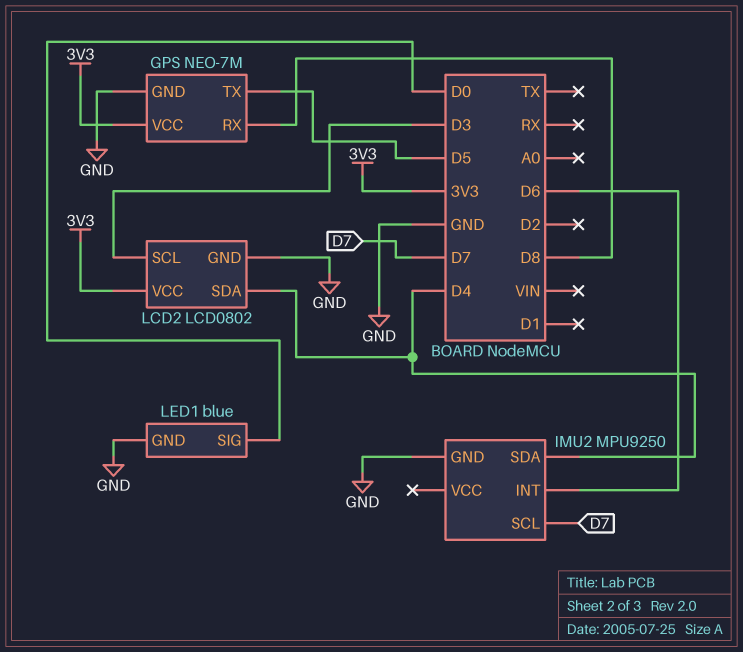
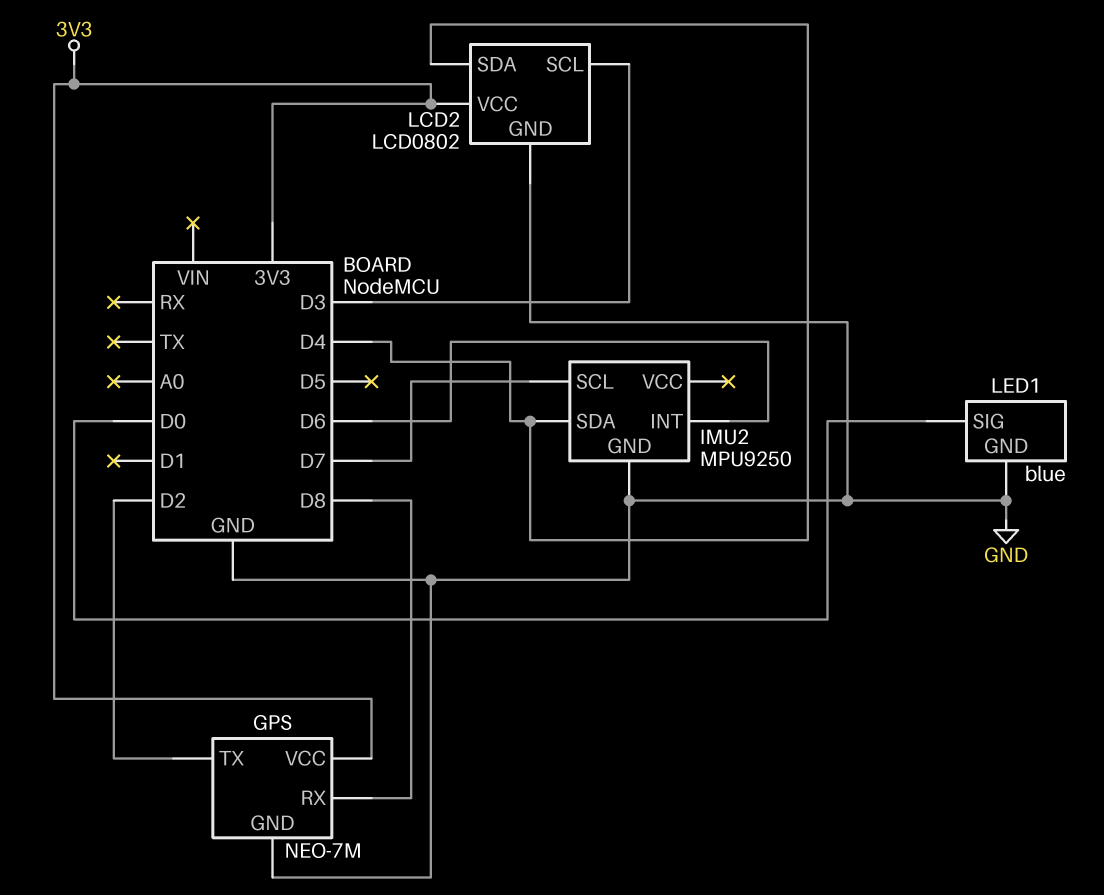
GPS pin TX: D5 -> D2

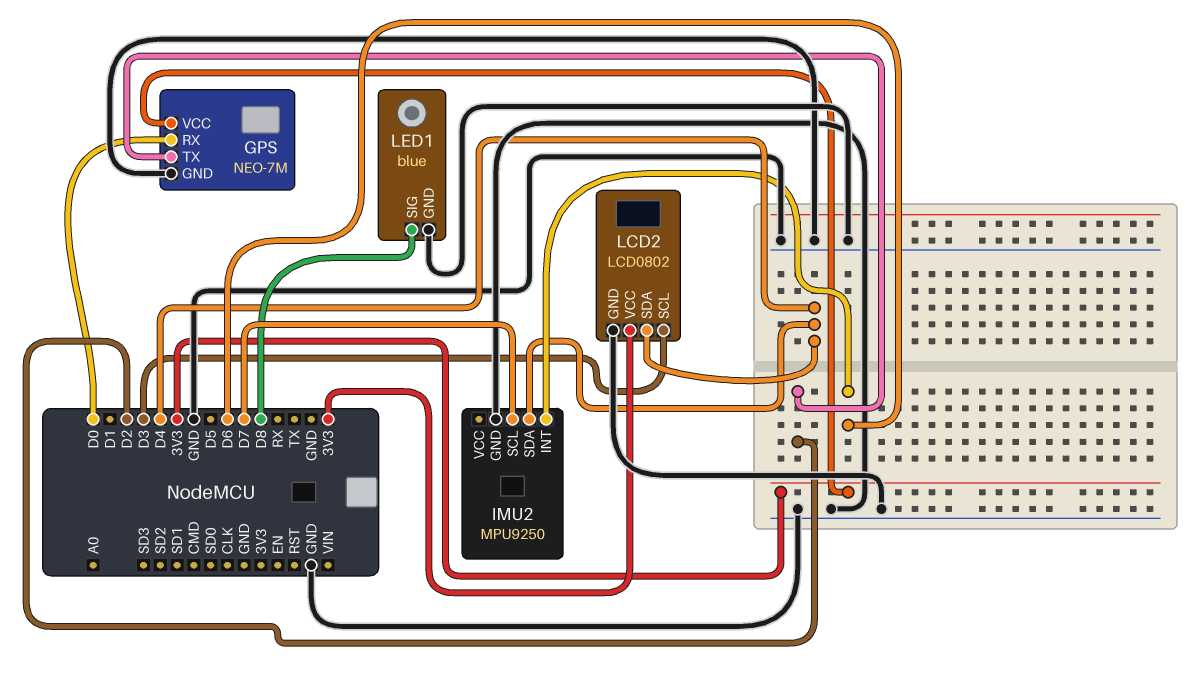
GPS pin RX: D8 -> D0
LED1 pin SIG: D0 -> D8

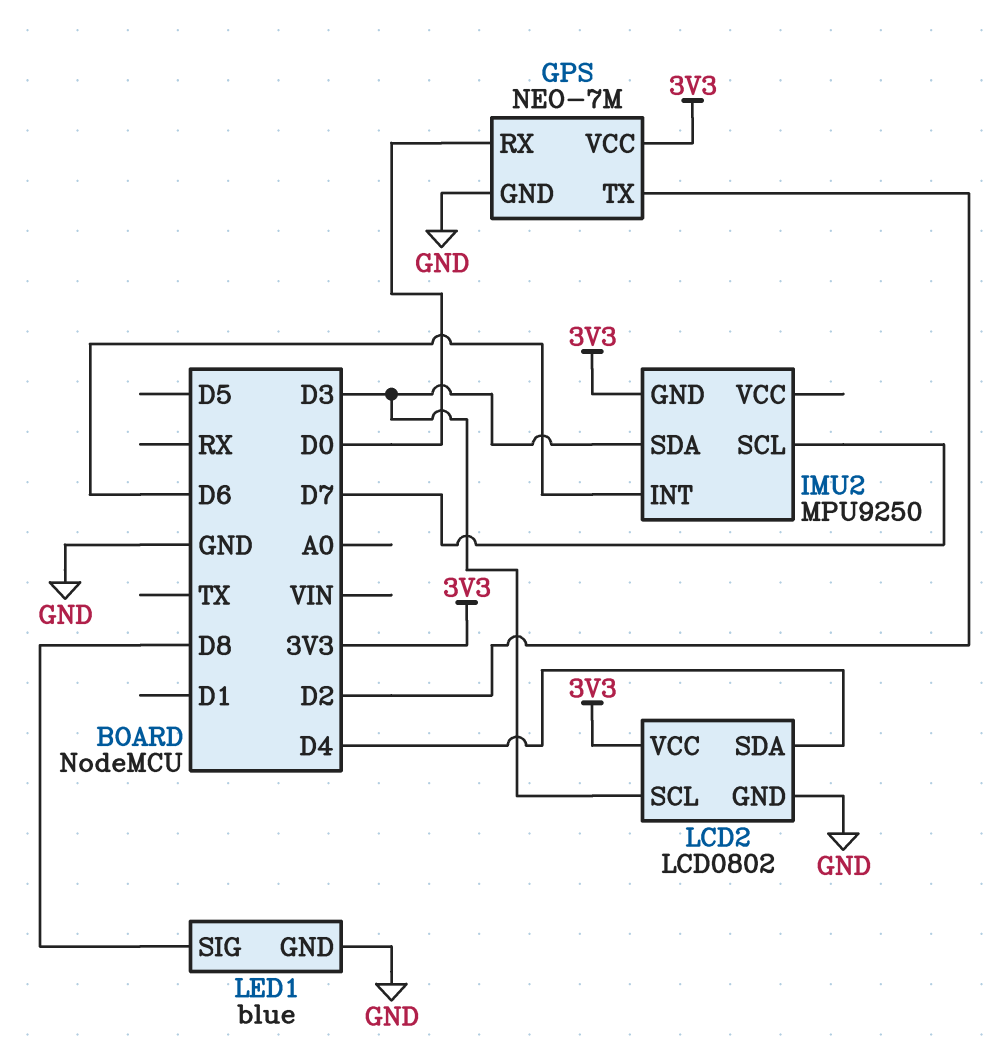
IMU2 pin GND: GND -> 3V3
IMU2 pin SDA: D4 -> D3

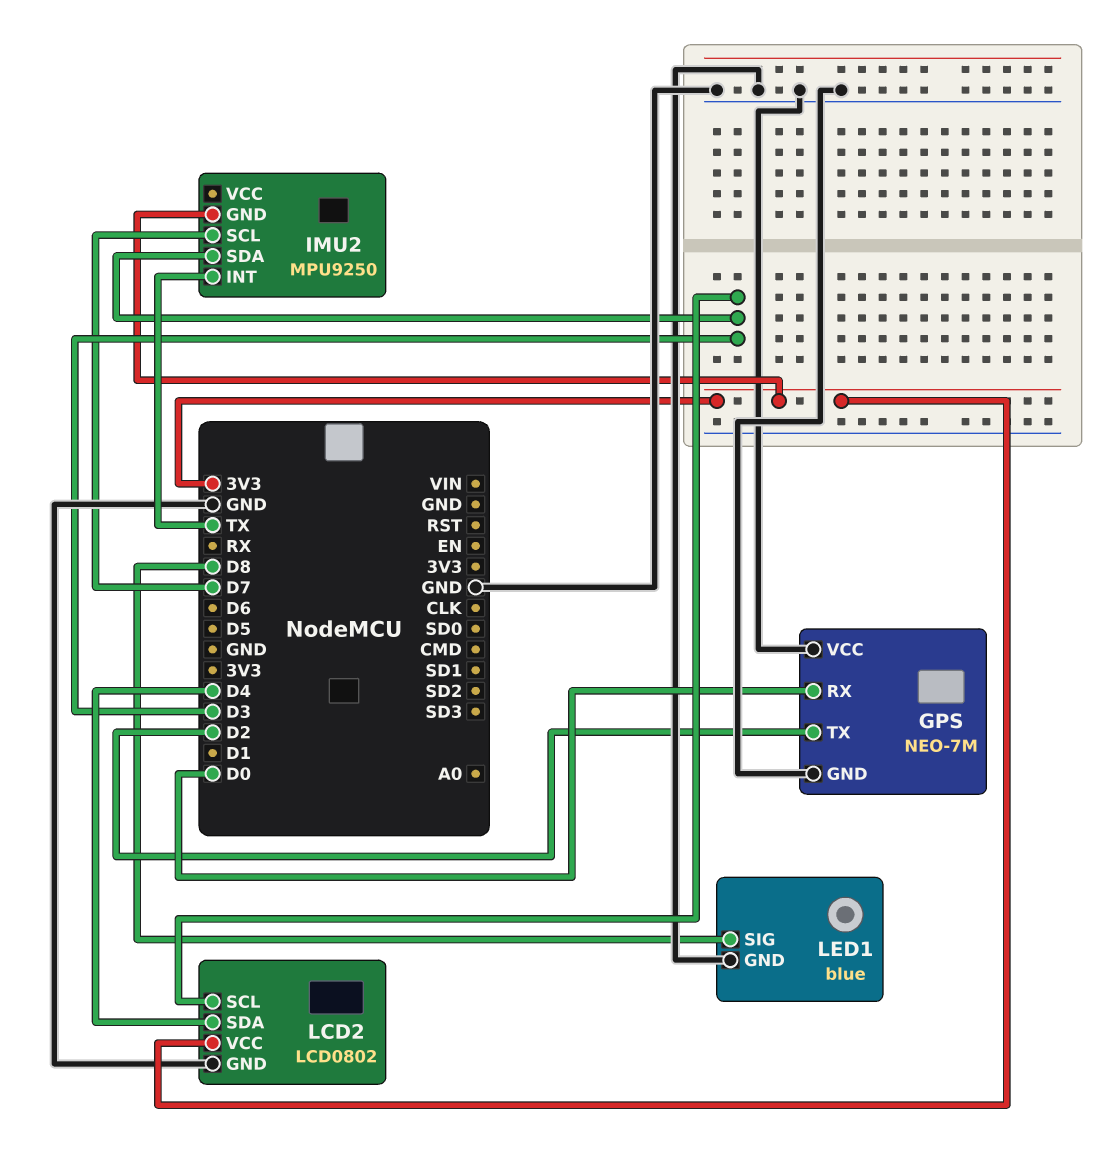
GPS pin VCC: 3V3 -> GND
IMU2 pin INT: D6 -> TX

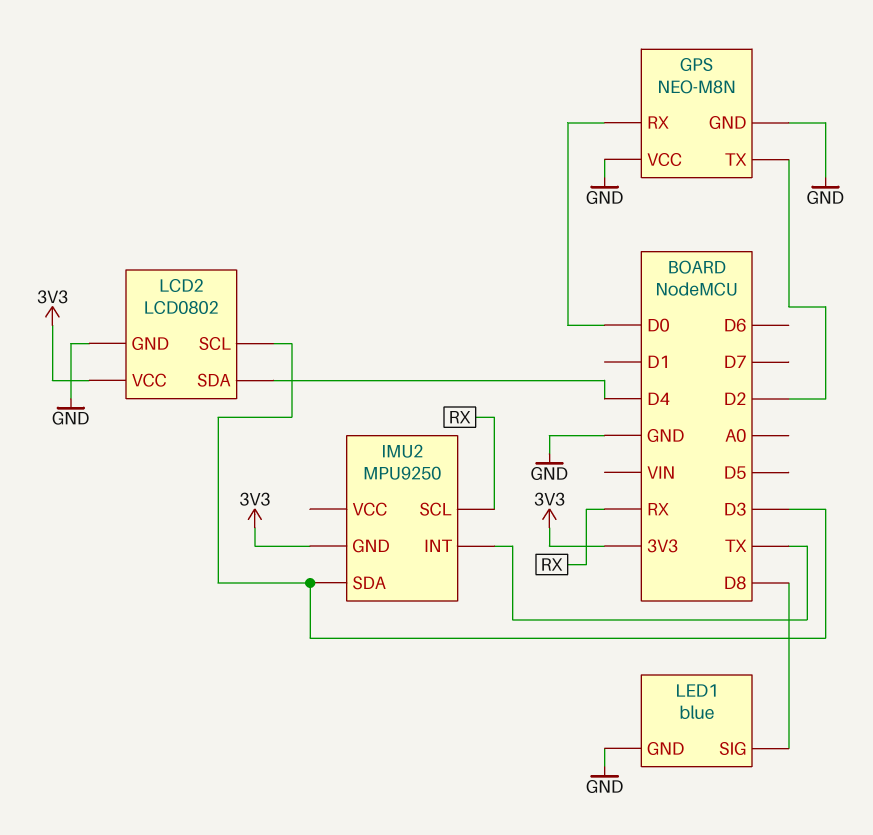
GPS: NEO-7M -> NEO-M8N
IMU2 pin SCL: D7 -> RX

